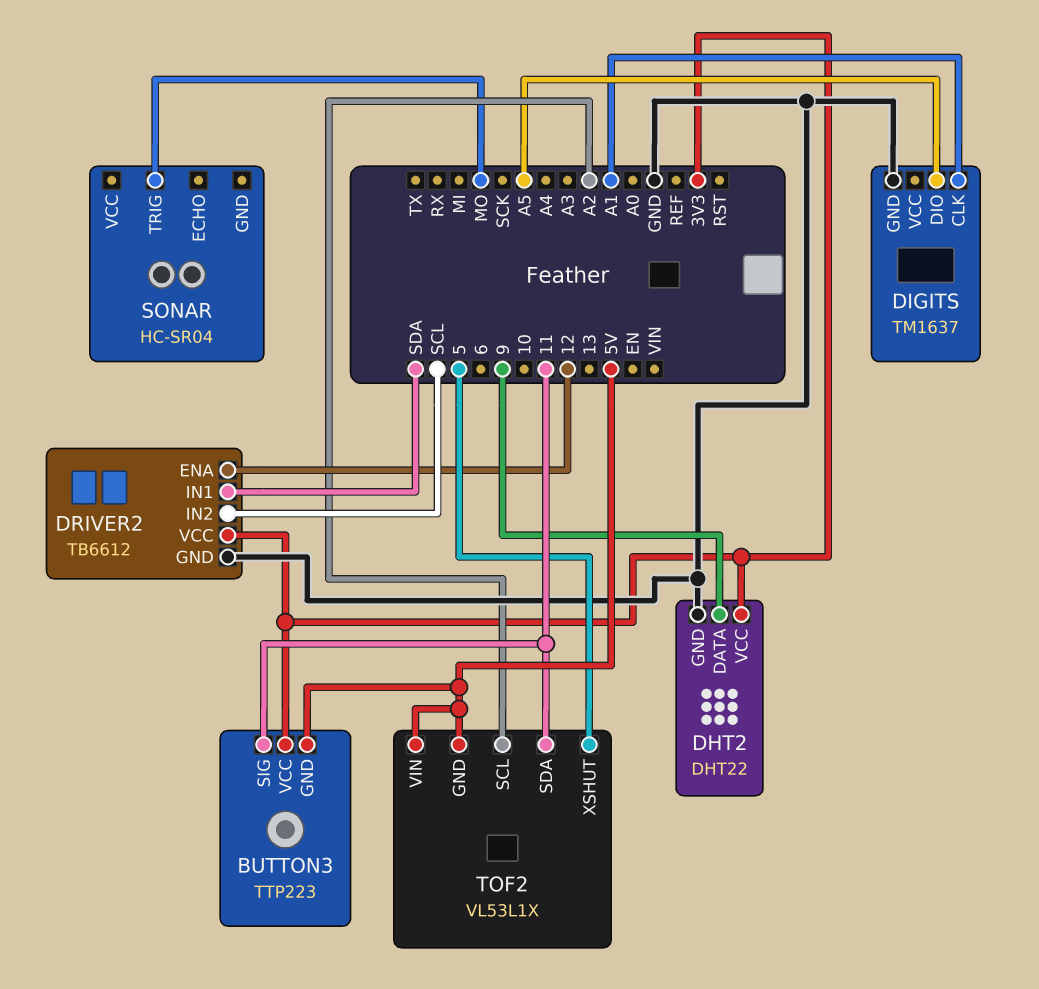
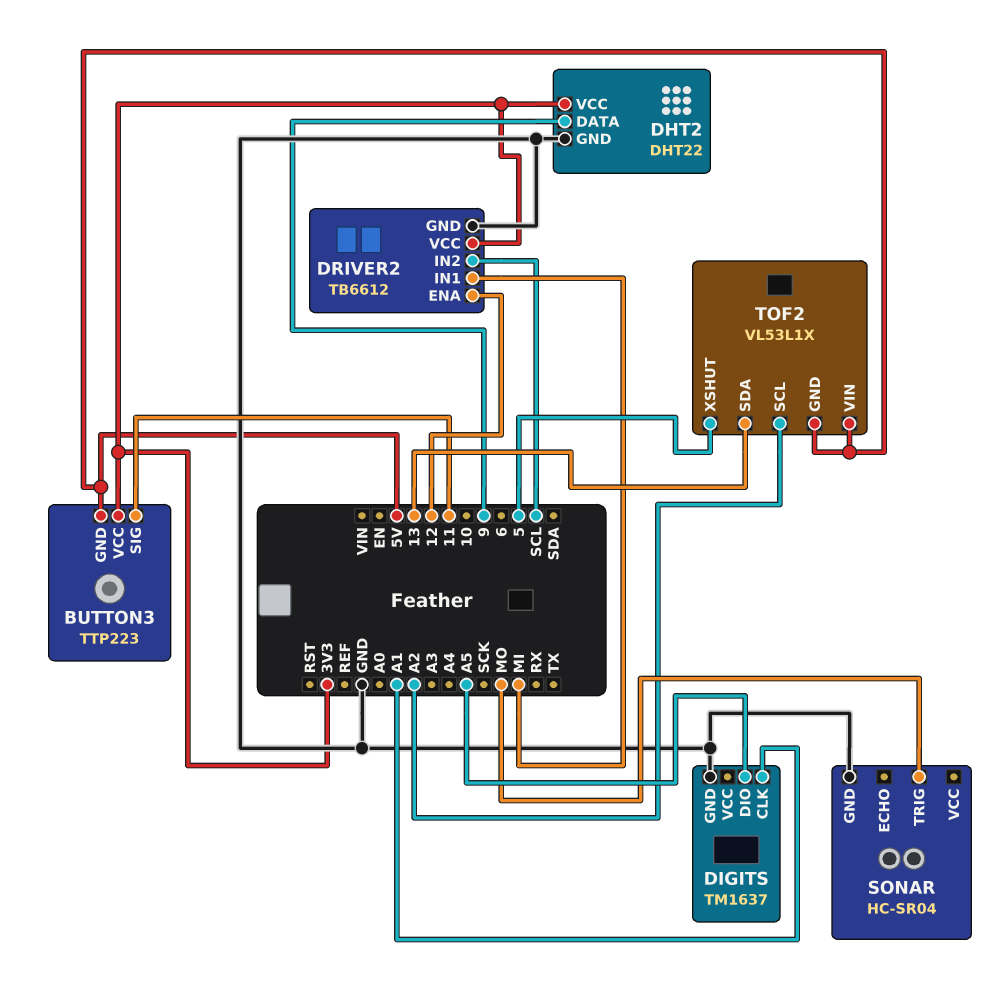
DRIVER2 pin IN1: SDA -> MI
SONAR pin GND: none -> GND
TOF2 pin SDA: 11 -> 13

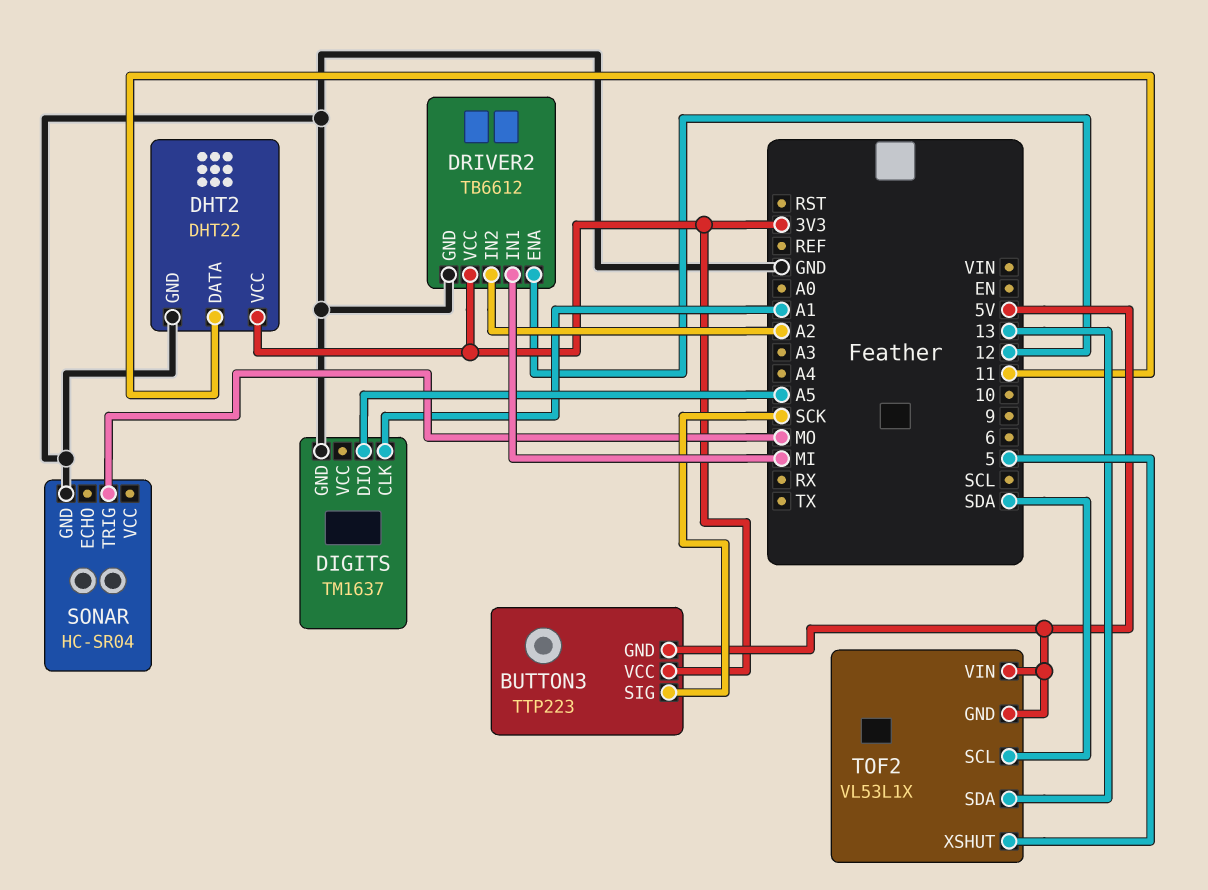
BUTTON3 pin SIG: 11 -> SCK
DHT2 pin DATA: 9 -> 11
DRIVER2 pin IN2: SCL -> A2
TOF2 pin SCL: A2 -> SDA

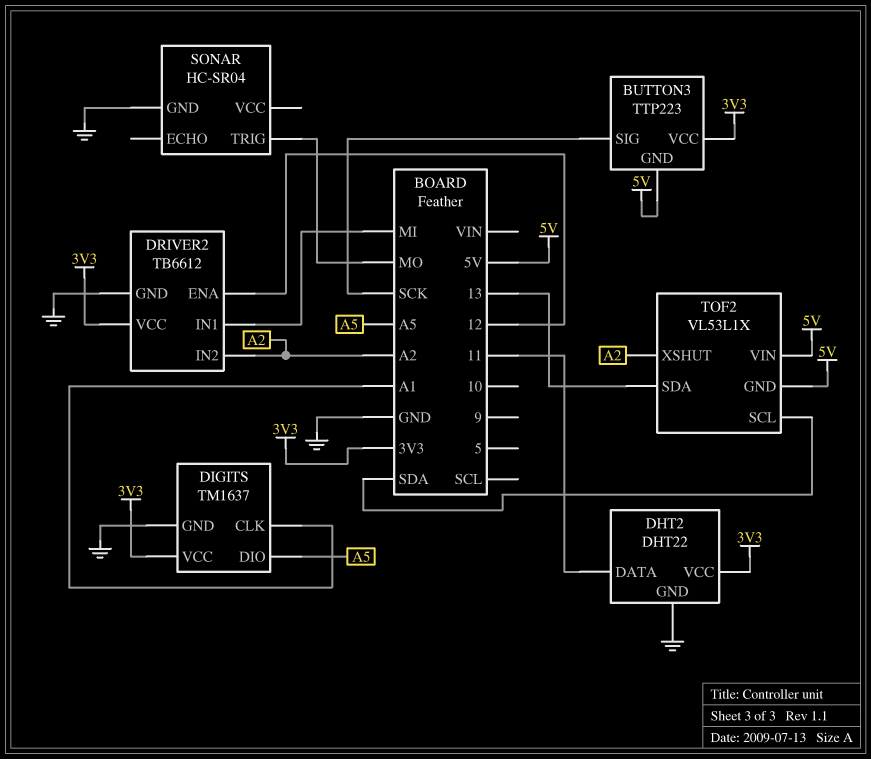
DIGITS pin VCC: none -> 3V3
TOF2 pin XSHUT: 5 -> A2

